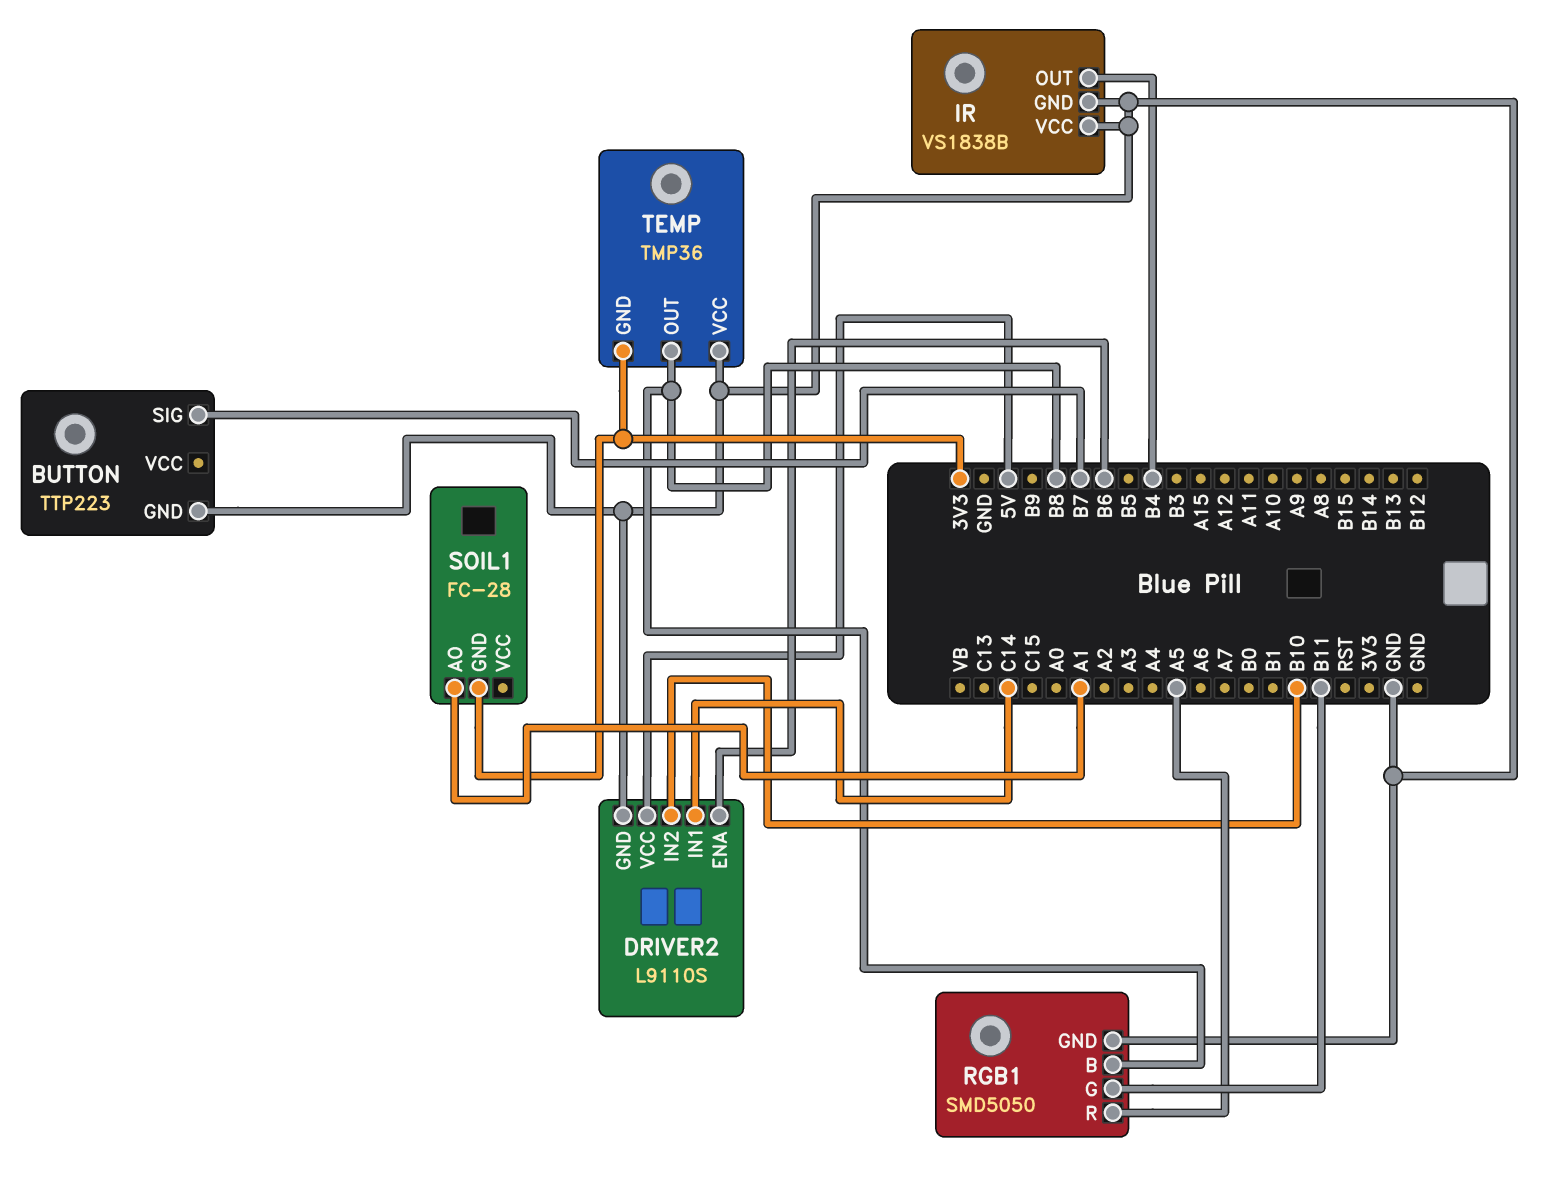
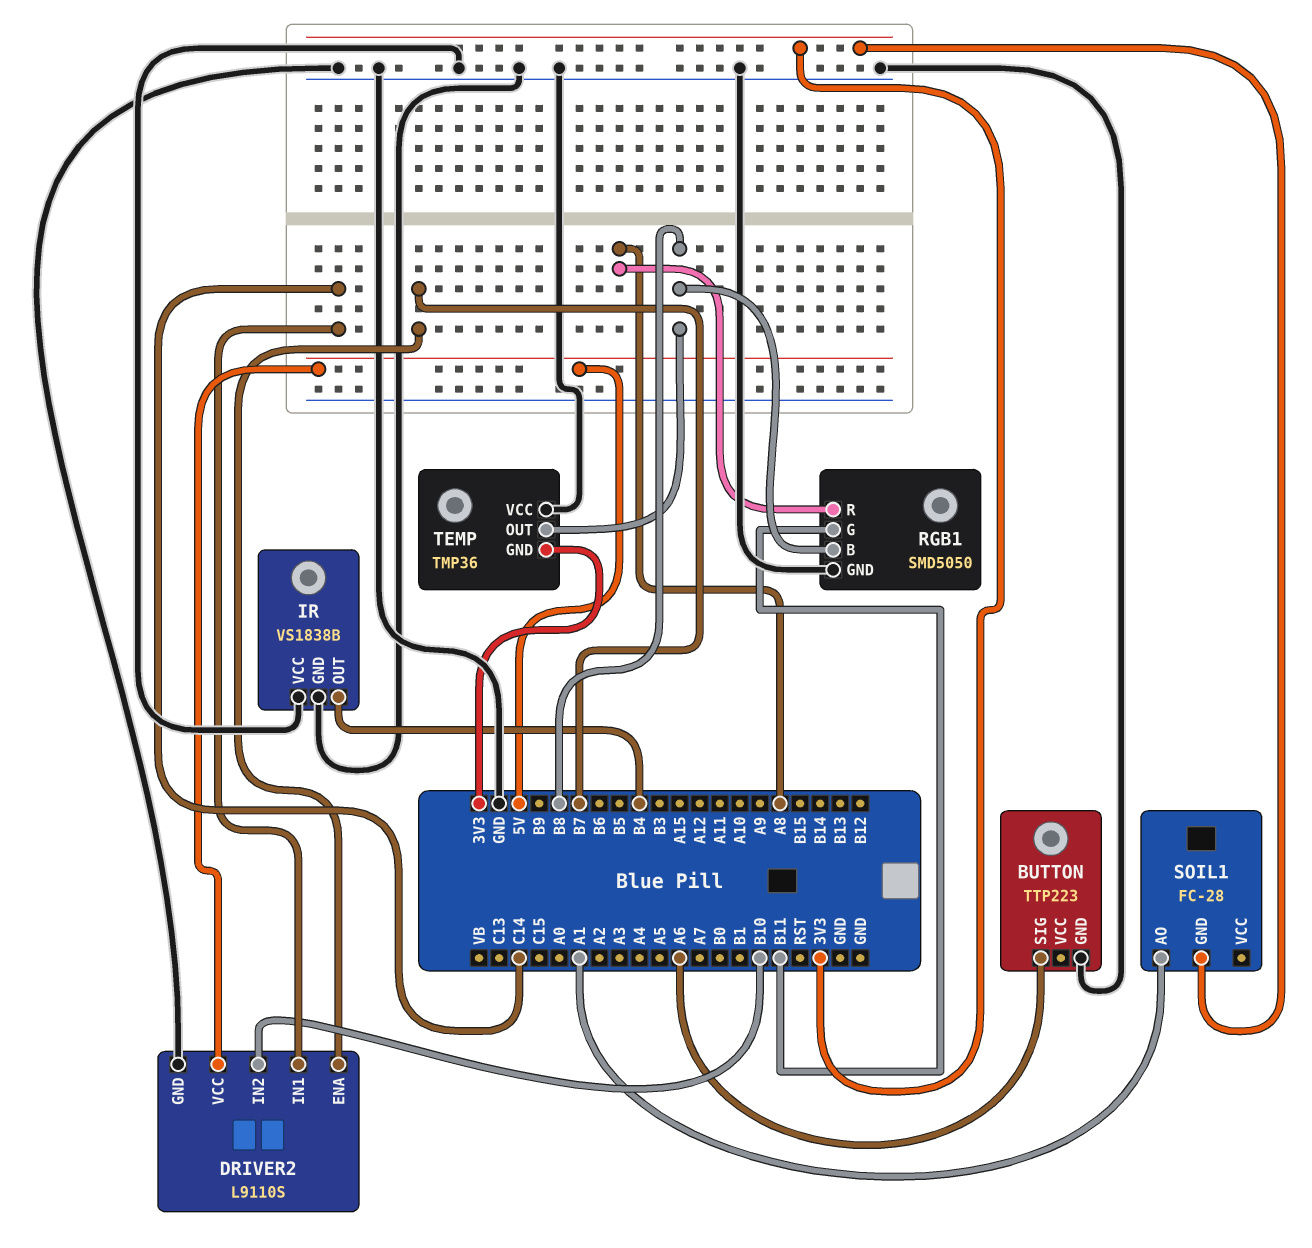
BUTTON pin SIG: B7 -> A6
DRIVER2 pin ENA: B6 -> B7
RGB1 pin R: A5 -> A8

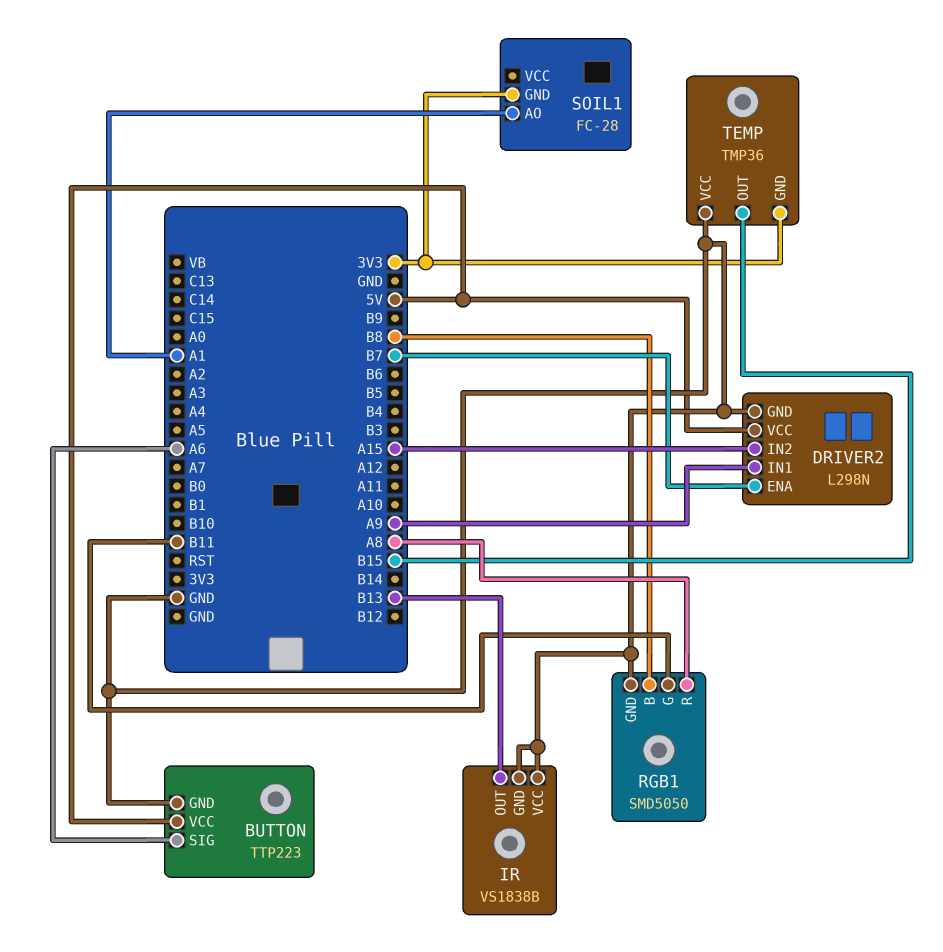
BUTTON pin VCC: none -> 5V
DRIVER2: L9110S -> L298N
DRIVER2 pin IN1: C14 -> A9
DRIVER2 pin IN2: B10 -> A15
IR pin OUT: B4 -> B13
TEMP pin OUT: B8 -> B15

